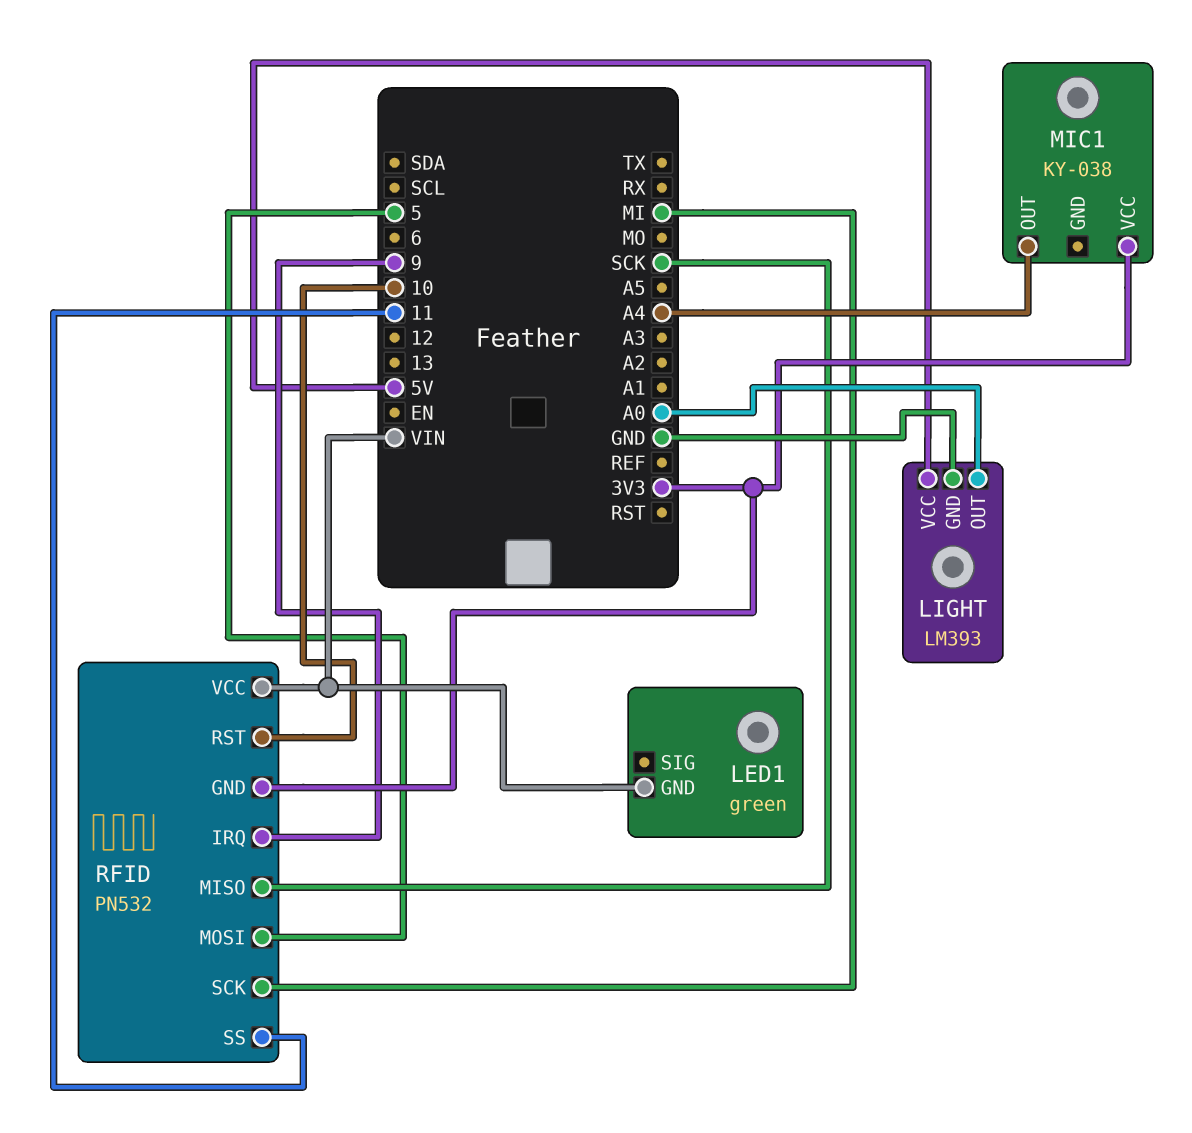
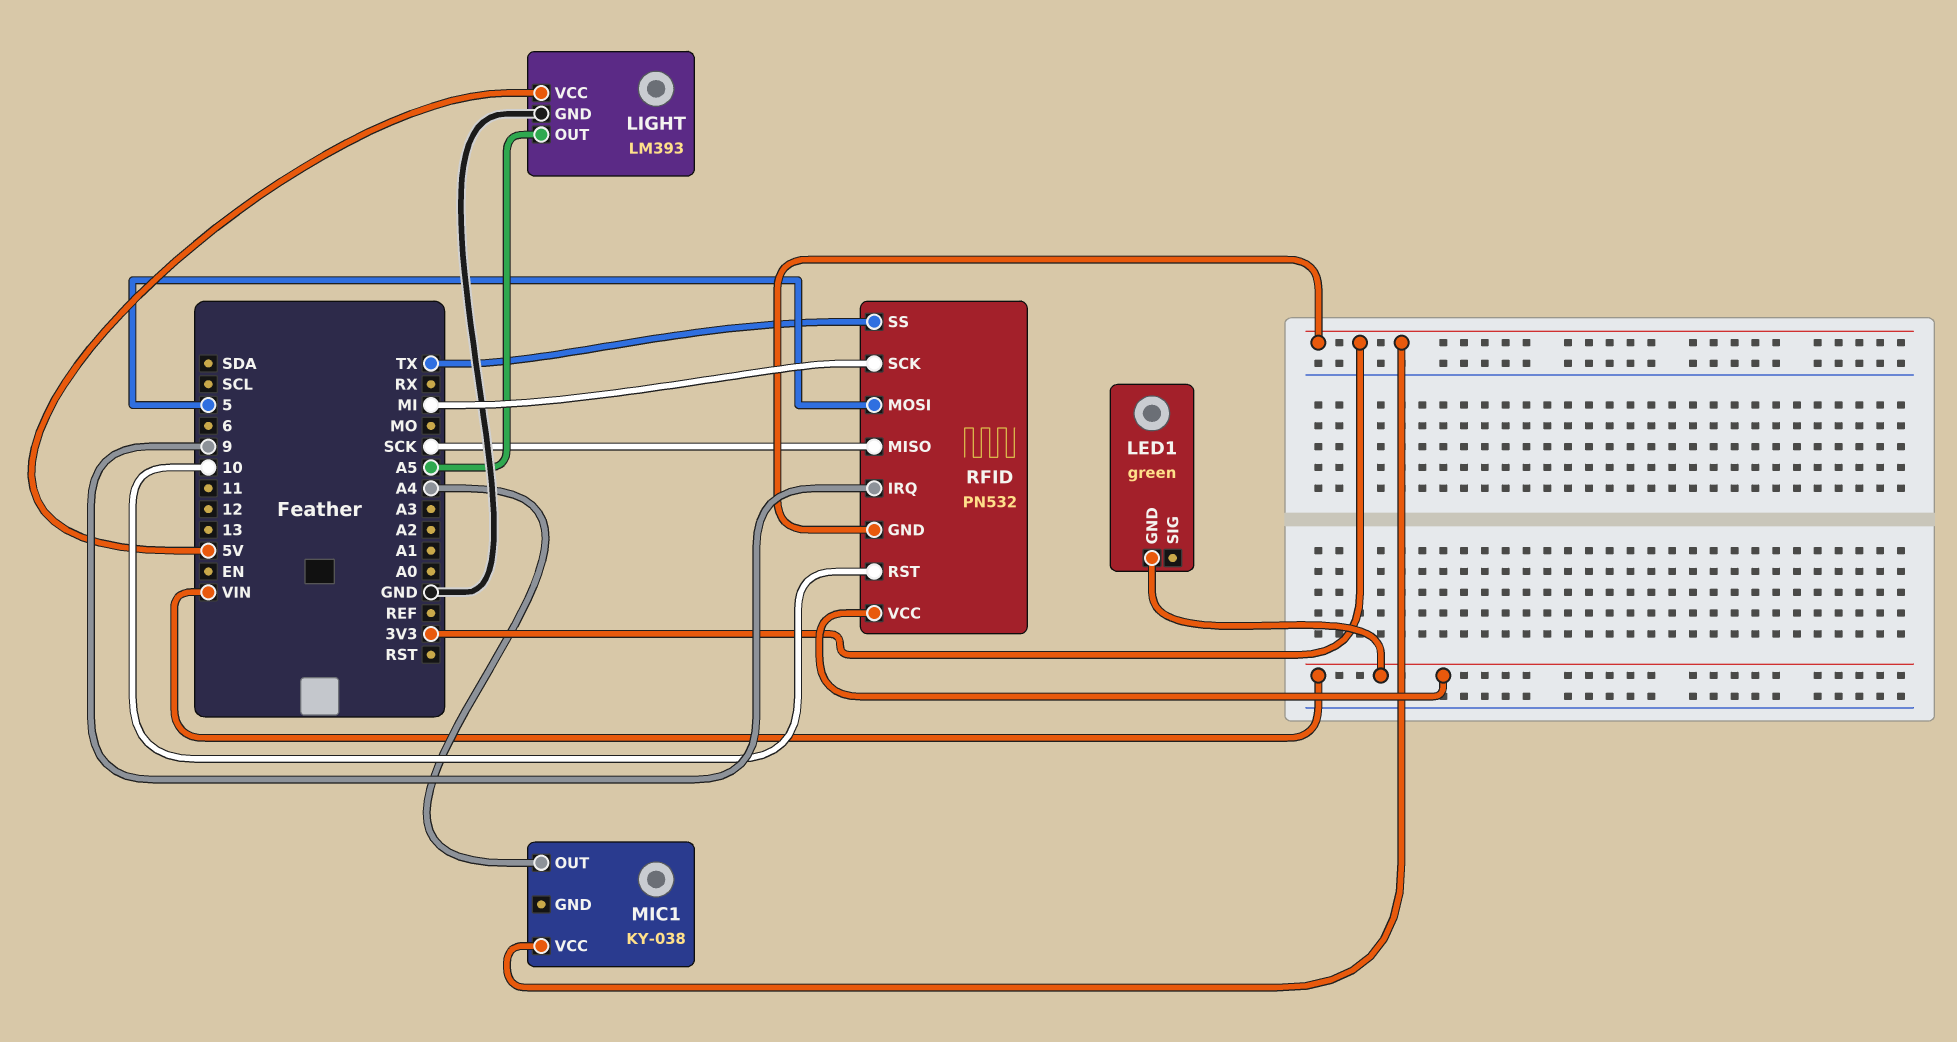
LIGHT pin OUT: A0 -> A5
RFID pin SS: 11 -> TX

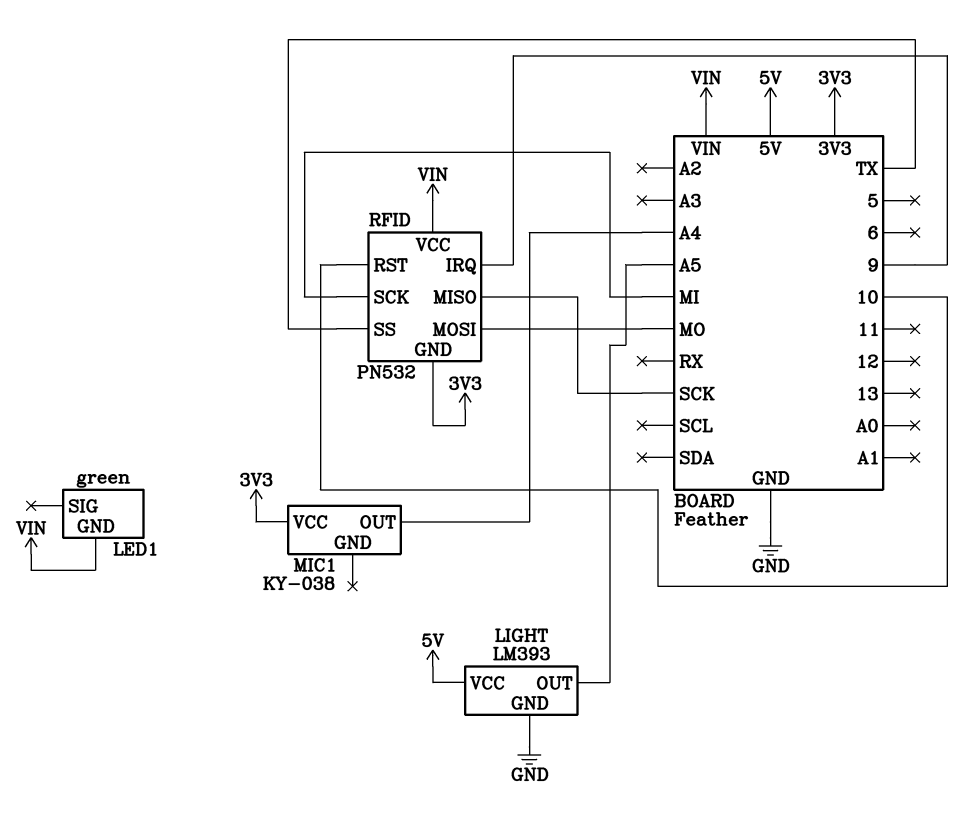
RFID pin MOSI: 5 -> MO

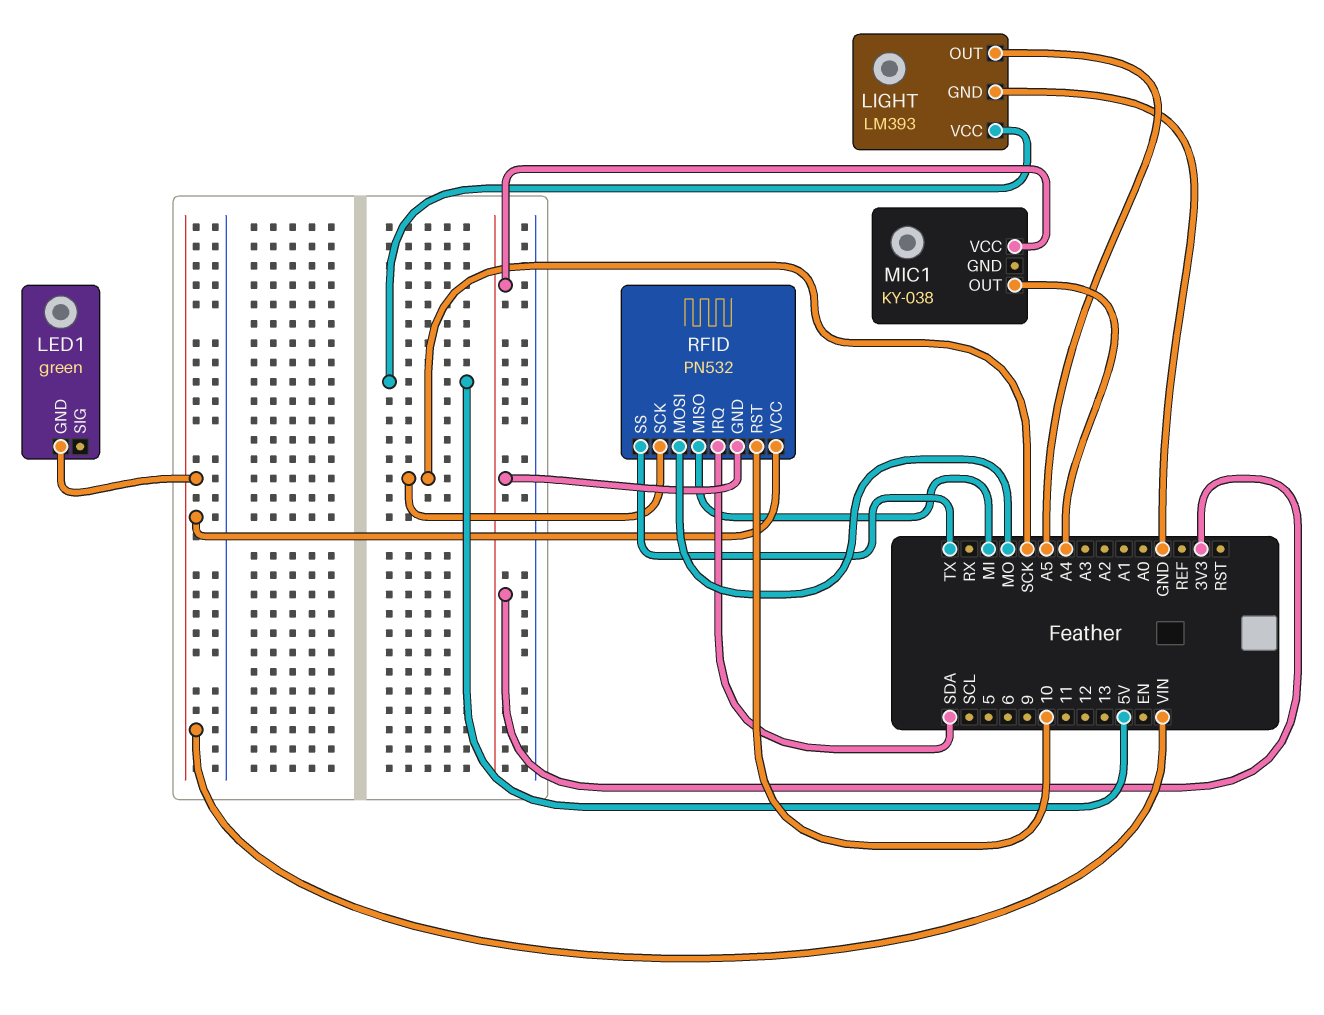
RFID pin IRQ: 9 -> SDA
RFID pin MISO: SCK -> MI
RFID pin SCK: MI -> SCK

